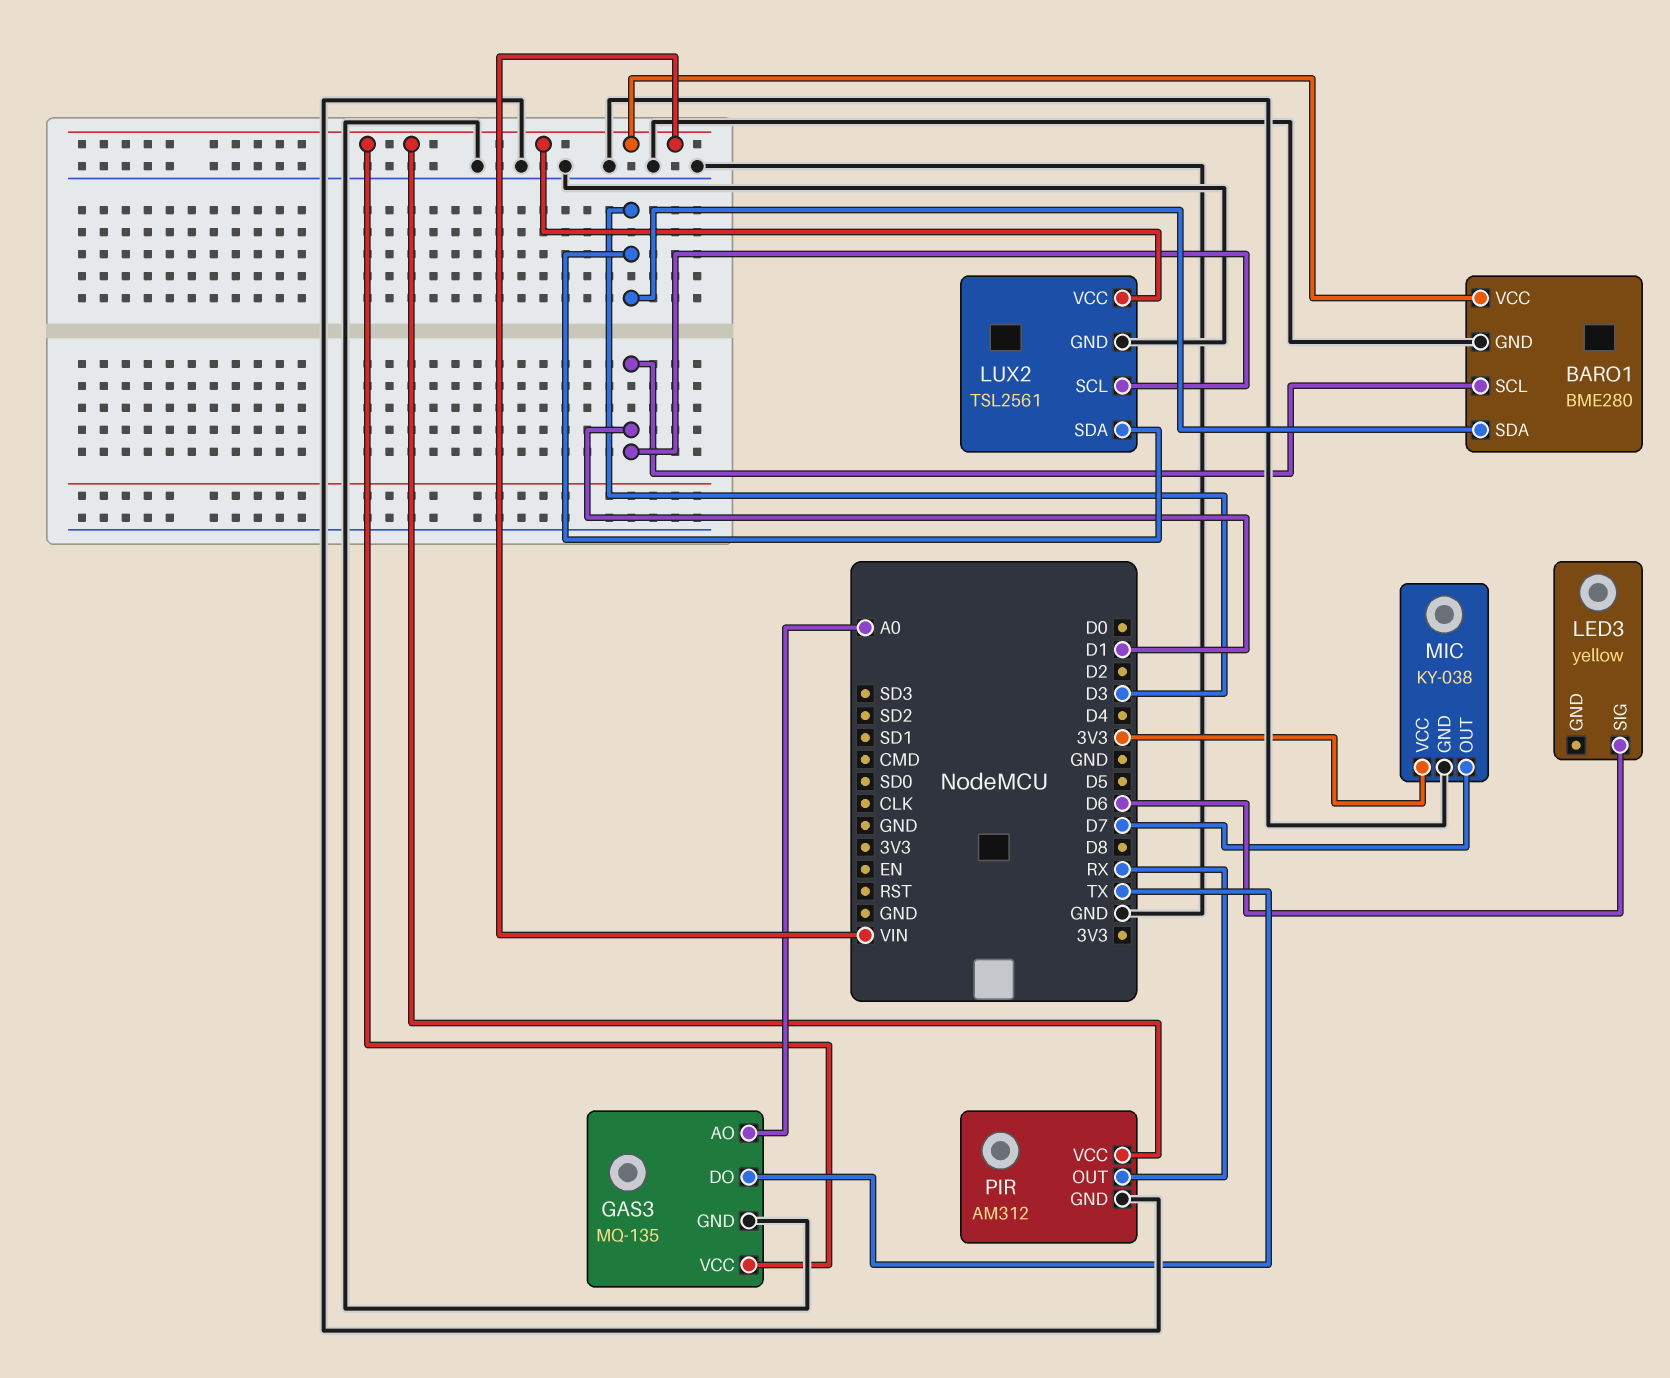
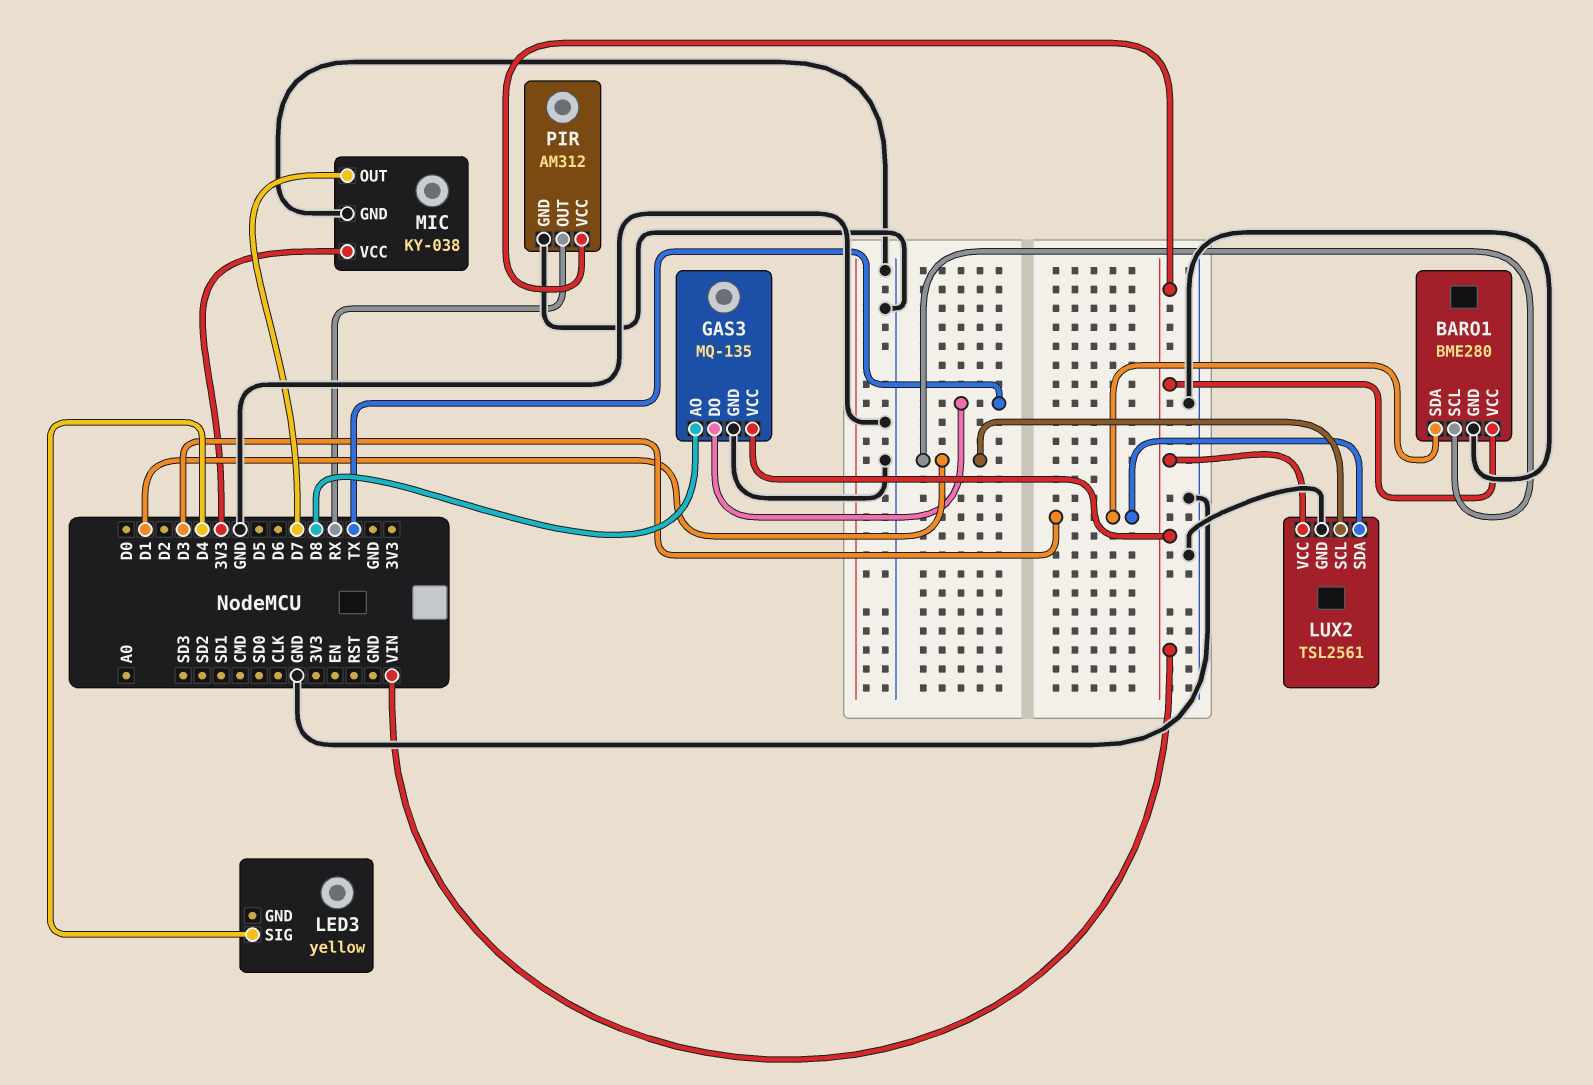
GAS3 pin AO: A0 -> D8
LED3 pin SIG: D6 -> D4

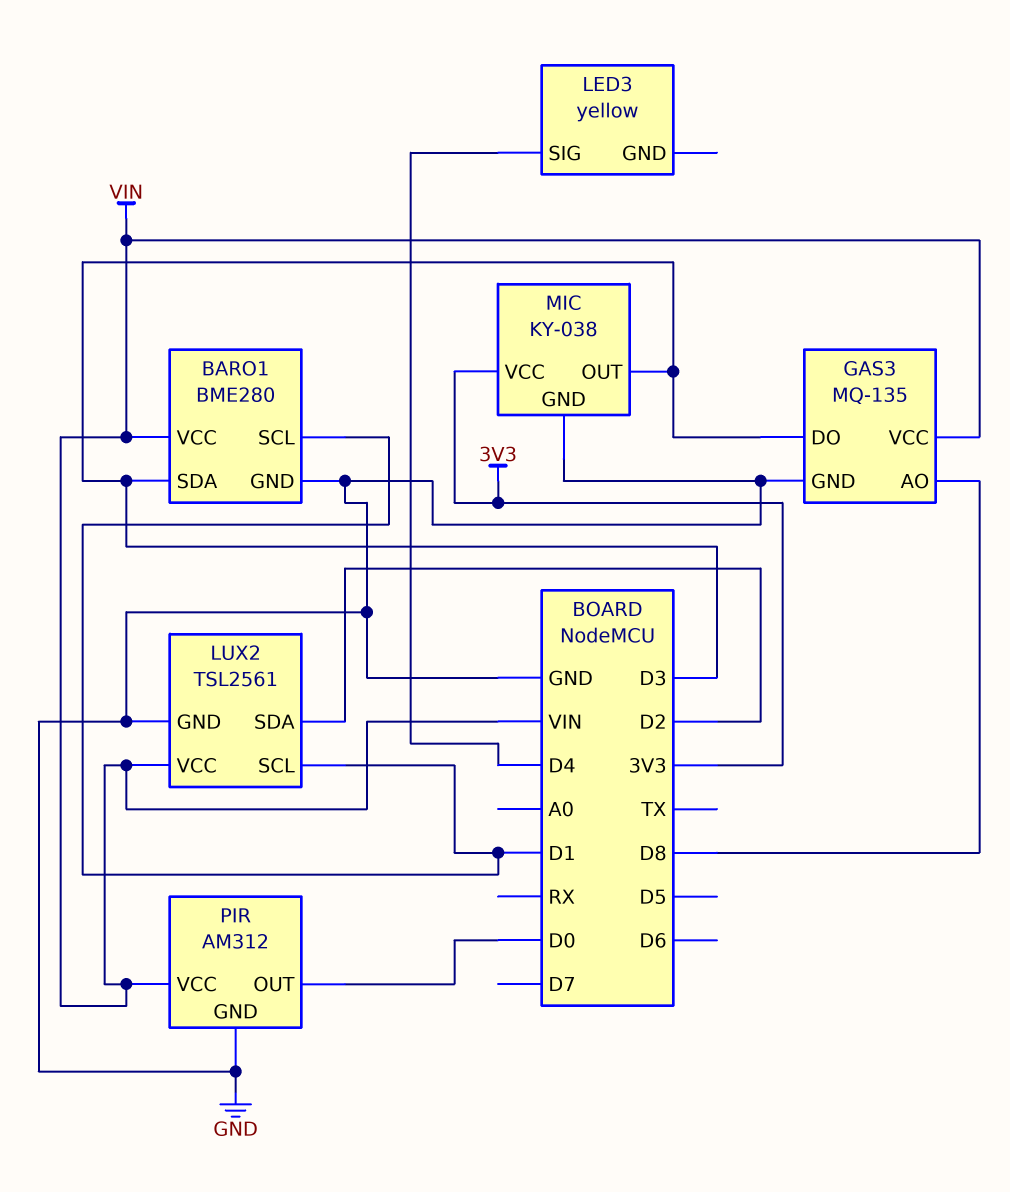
GAS3 pin DO: TX -> D3
LUX2 pin SDA: D3 -> D2
MIC pin OUT: D7 -> D3
PIR pin OUT: RX -> D0

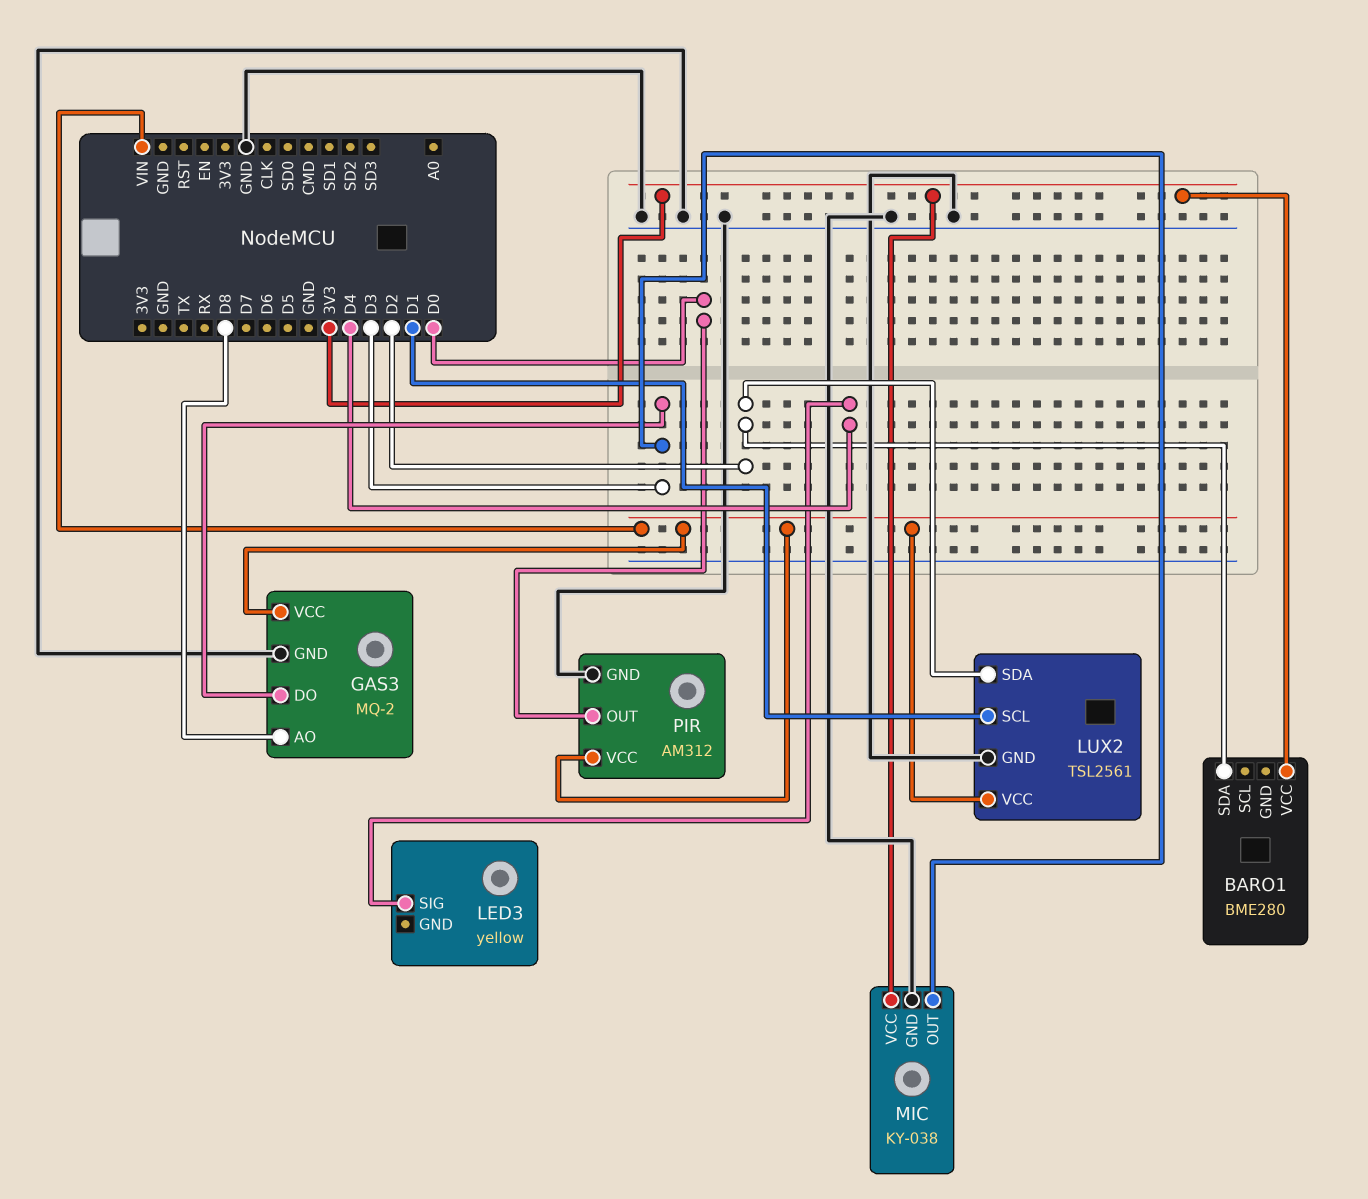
BARO1 pin GND: GND -> none
BARO1 pin SCL: D1 -> none
BARO1 pin SDA: D3 -> D2
BARO1 pin VCC: VIN -> 3V3
GAS3: MQ-135 -> MQ-2

